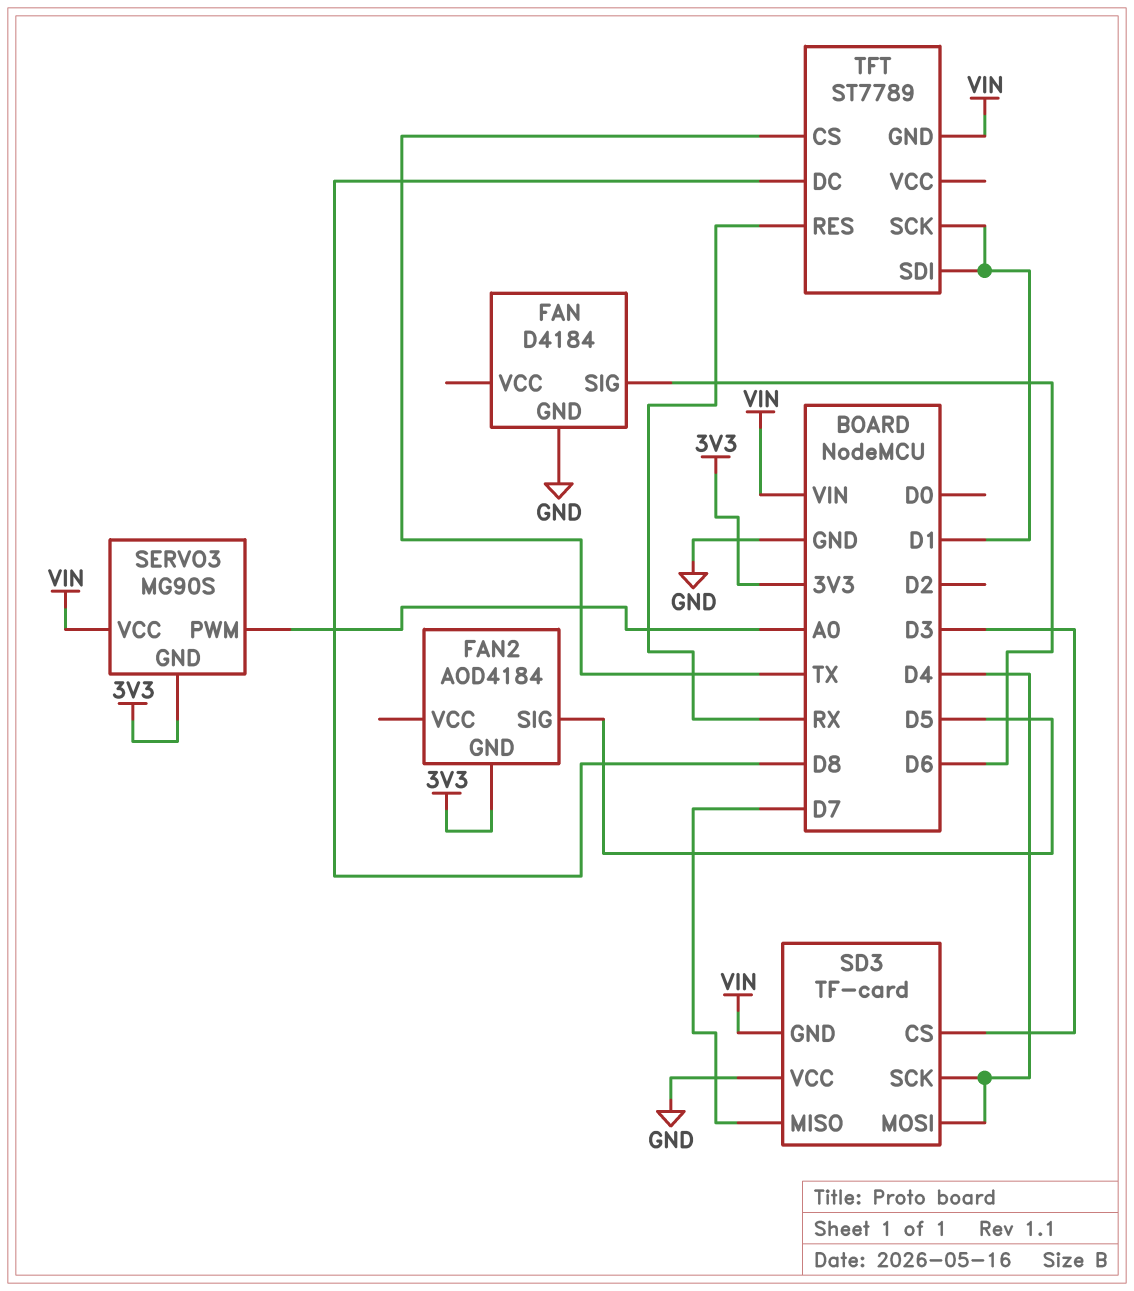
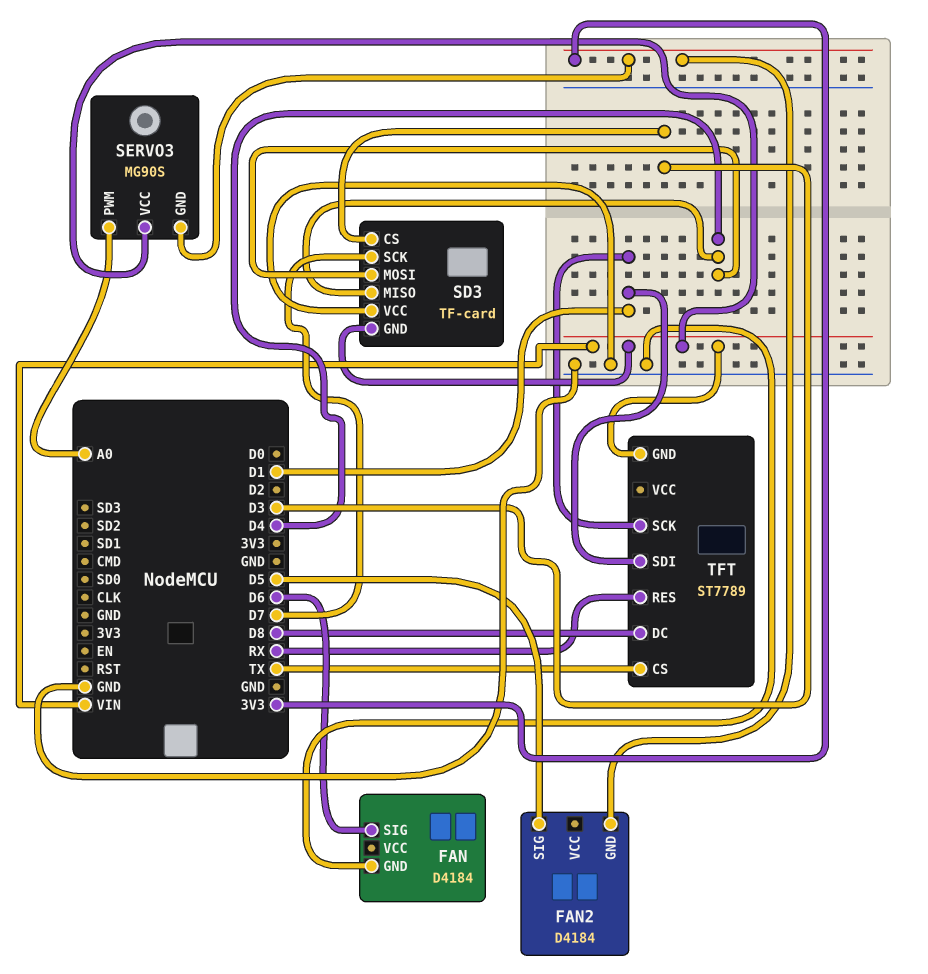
FAN2: AOD4184 -> D4184
SD3 pin MISO: D7 -> D4
SD3 pin SCK: D4 -> D7

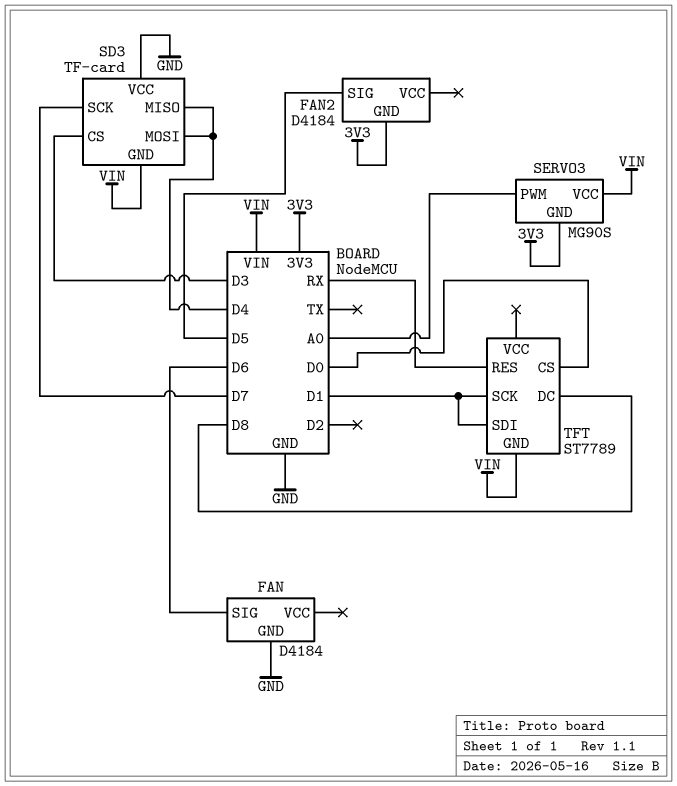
TFT pin CS: TX -> D0

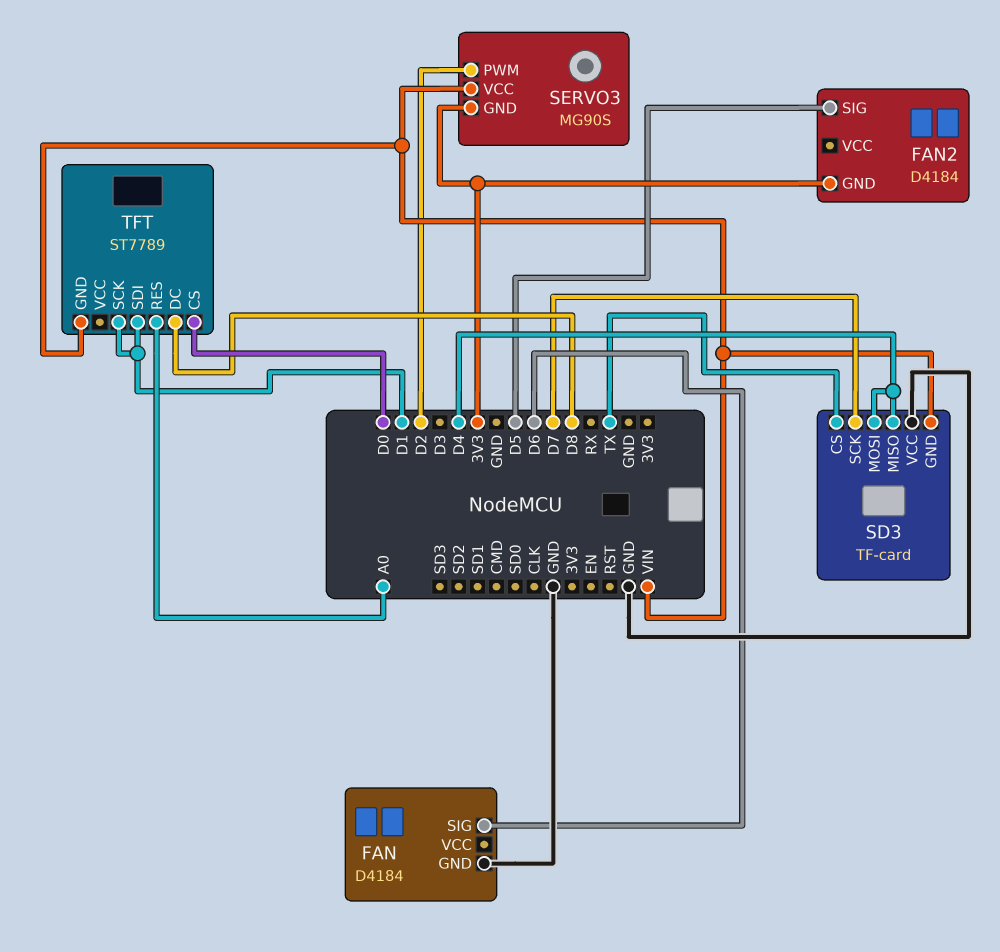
SD3 pin CS: D3 -> TX
SERVO3 pin PWM: A0 -> D2
TFT pin RES: RX -> A0

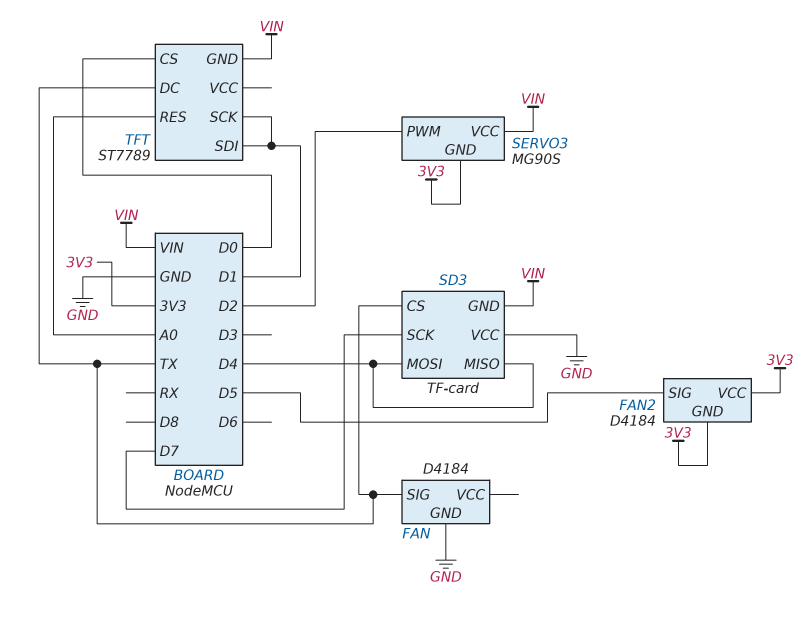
FAN pin SIG: D6 -> TX
FAN2 pin VCC: none -> 3V3
TFT pin DC: D8 -> TX

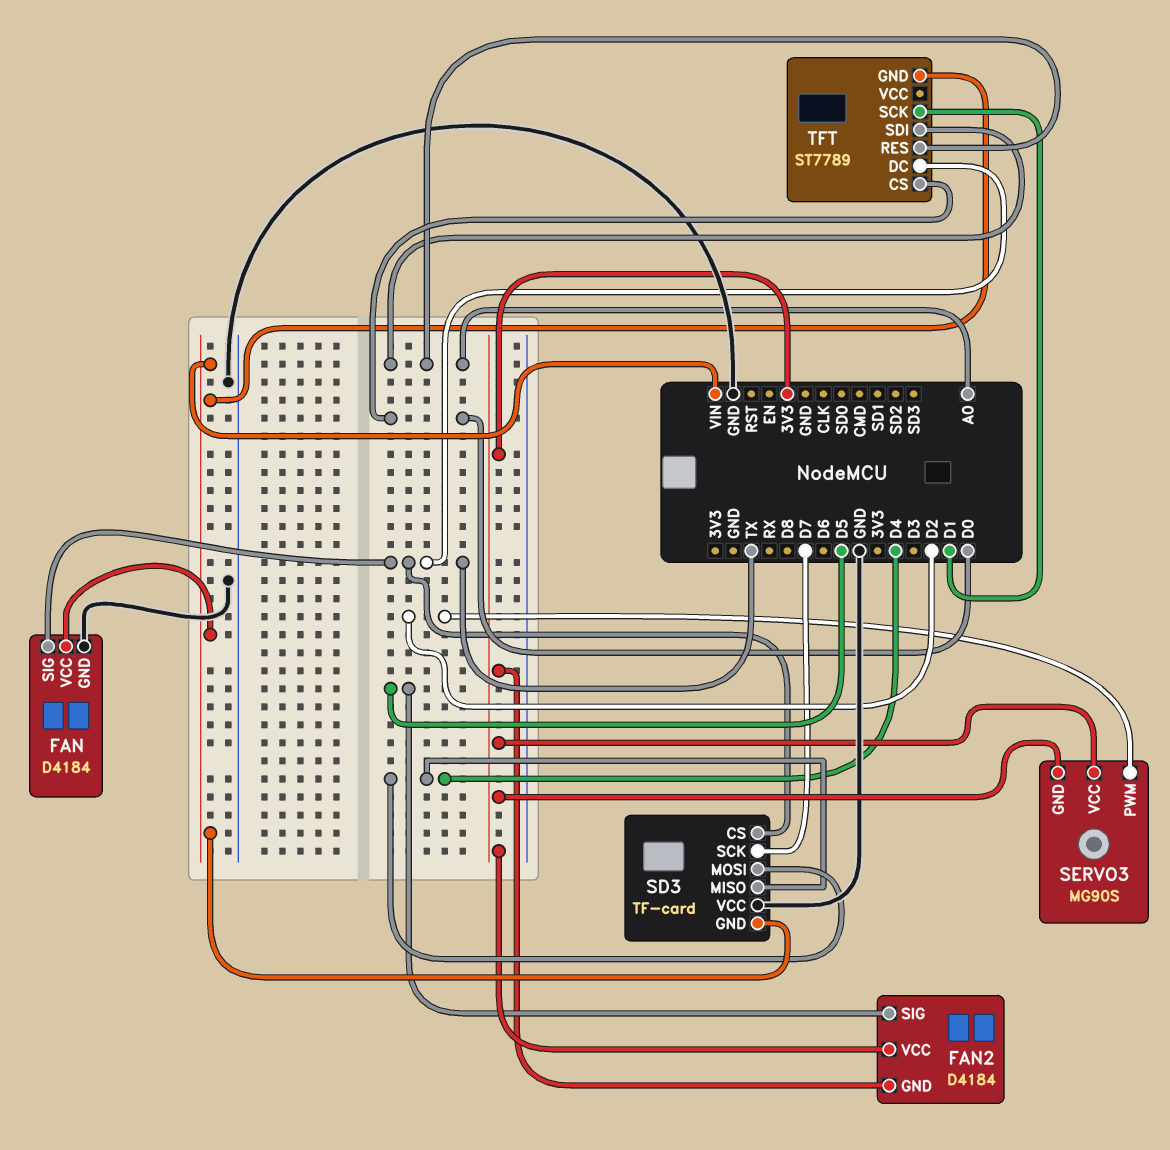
FAN pin VCC: none -> VIN
SERVO3 pin VCC: VIN -> 3V3
TFT pin SDI: D1 -> A0

